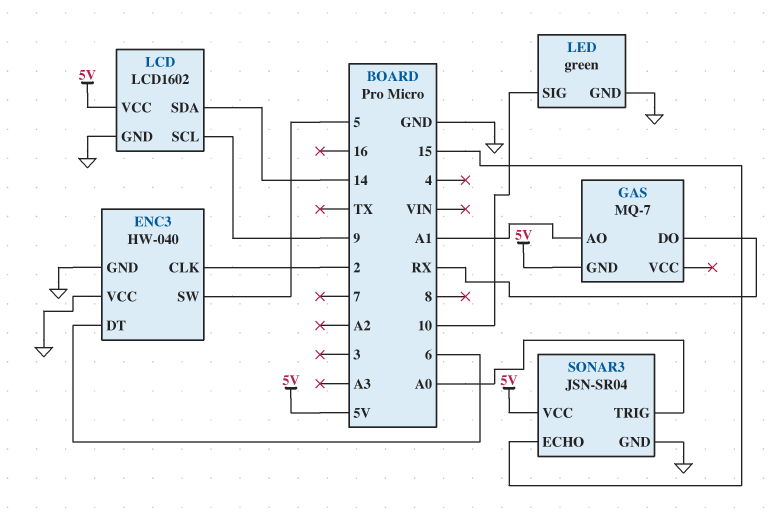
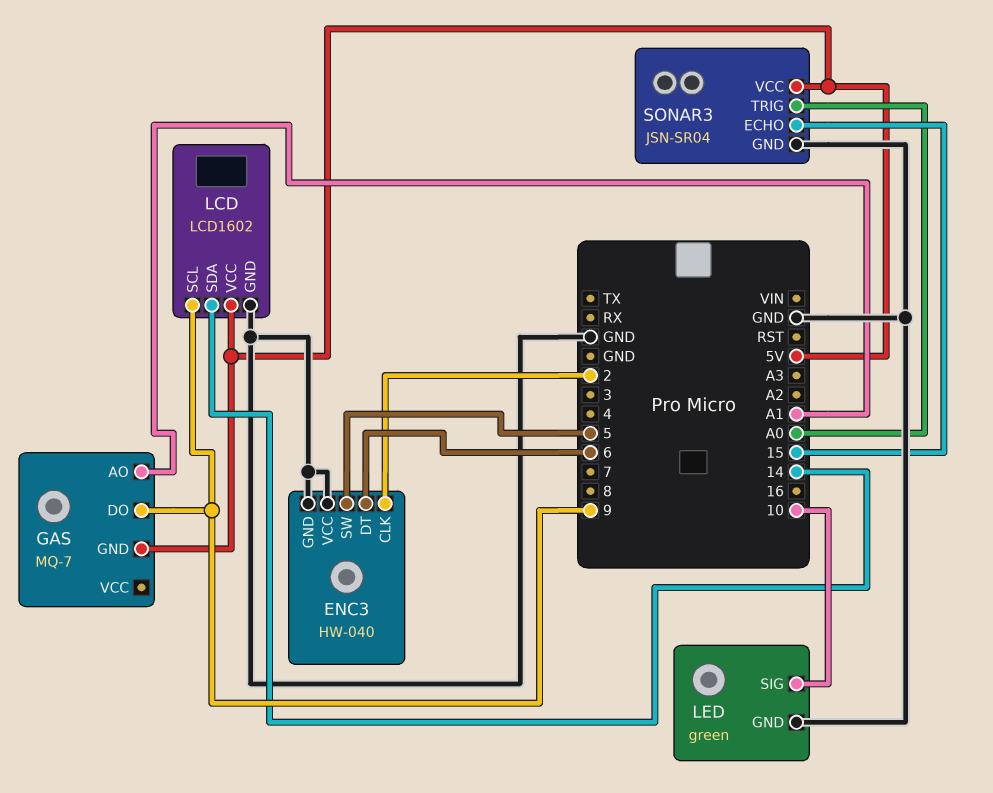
GAS pin DO: RX -> 9

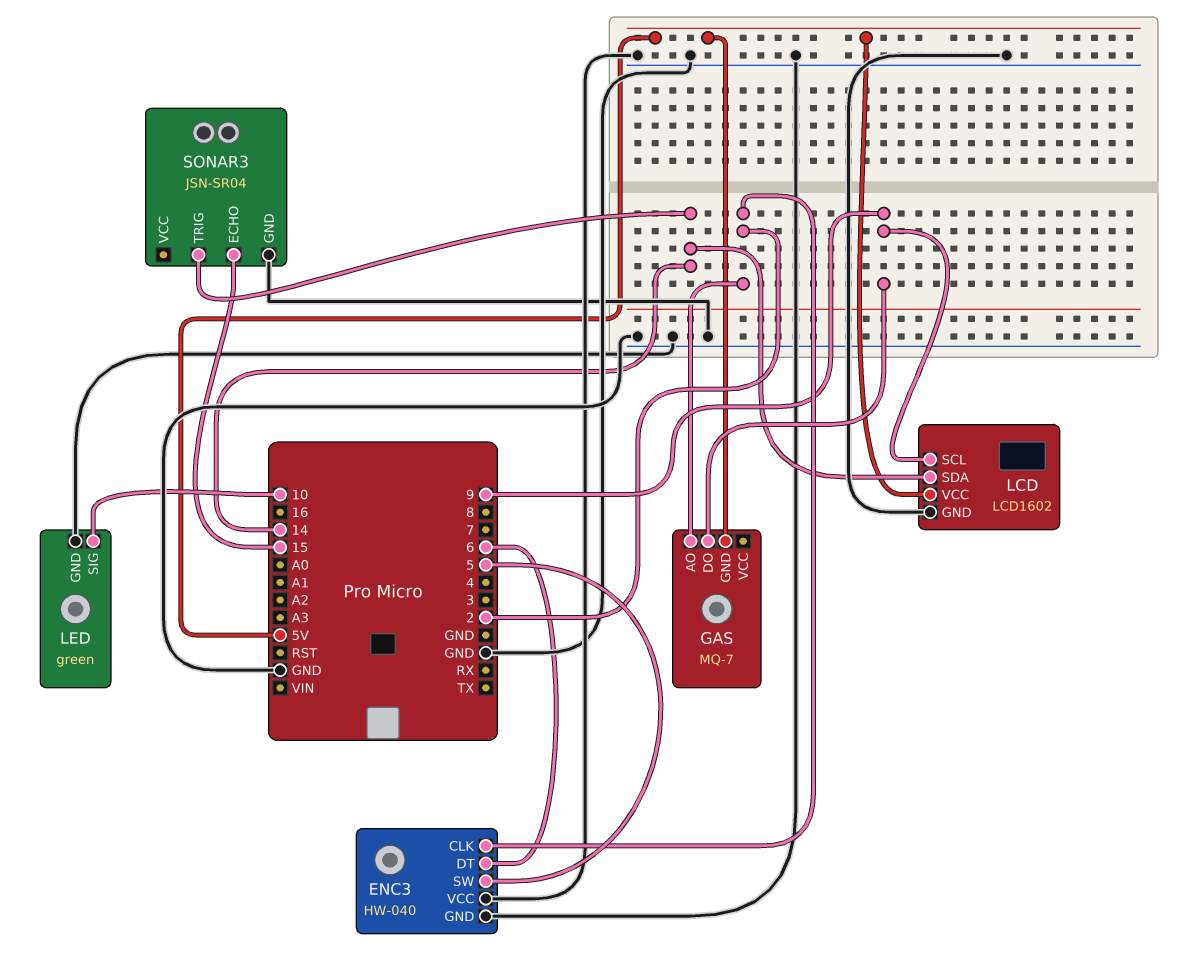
GAS pin AO: A1 -> 2
SONAR3 pin TRIG: A0 -> 14
SONAR3 pin VCC: 5V -> none

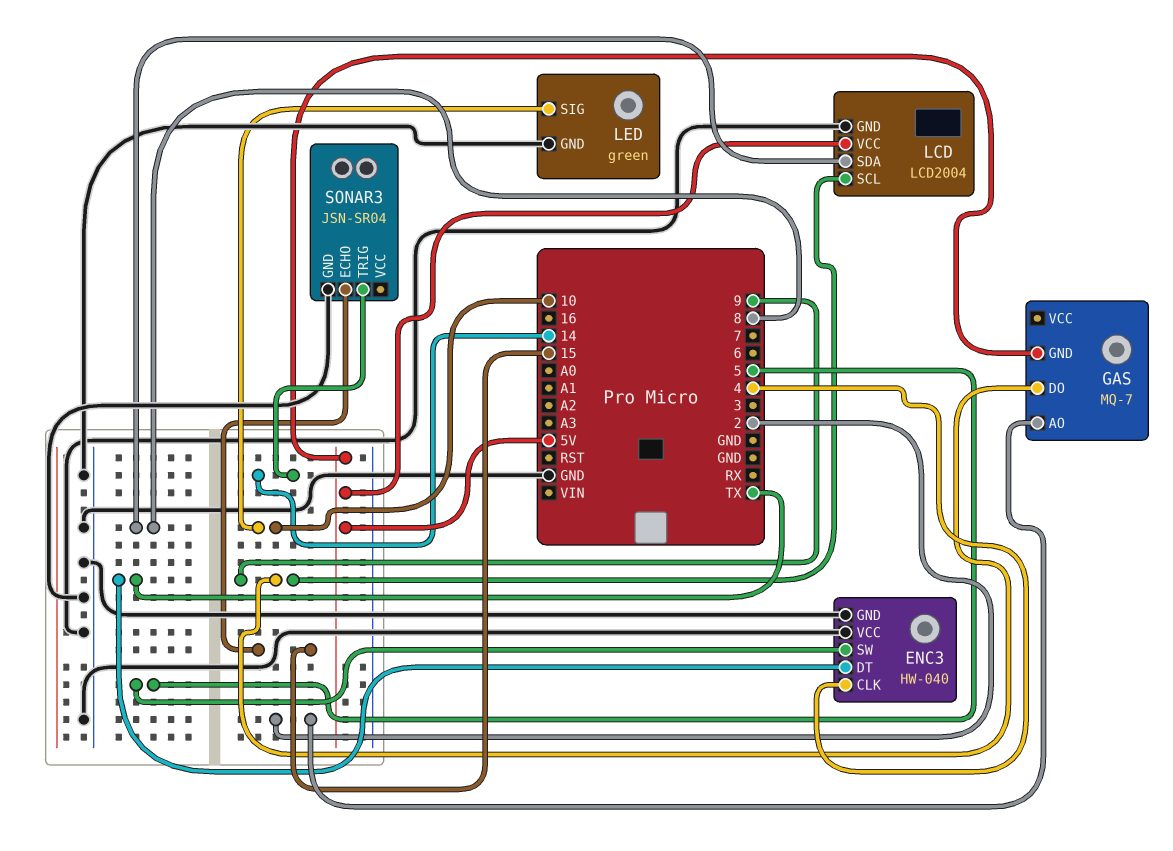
ENC3 pin CLK: 2 -> 4
ENC3 pin DT: 6 -> TX
LCD: LCD1602 -> LCD2004
LCD pin SDA: 14 -> 8

